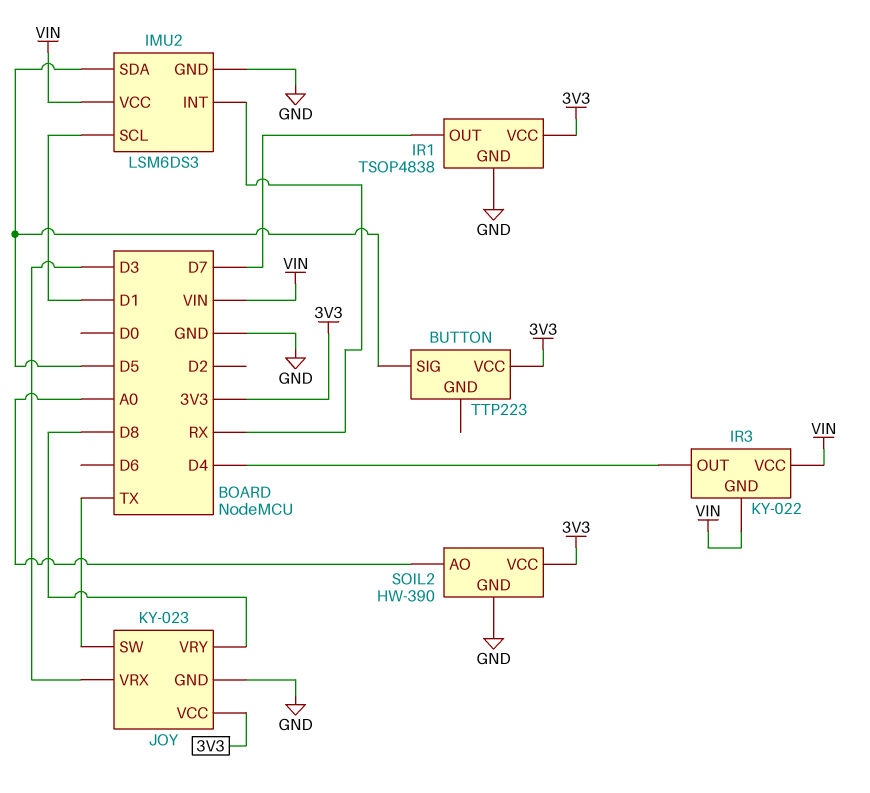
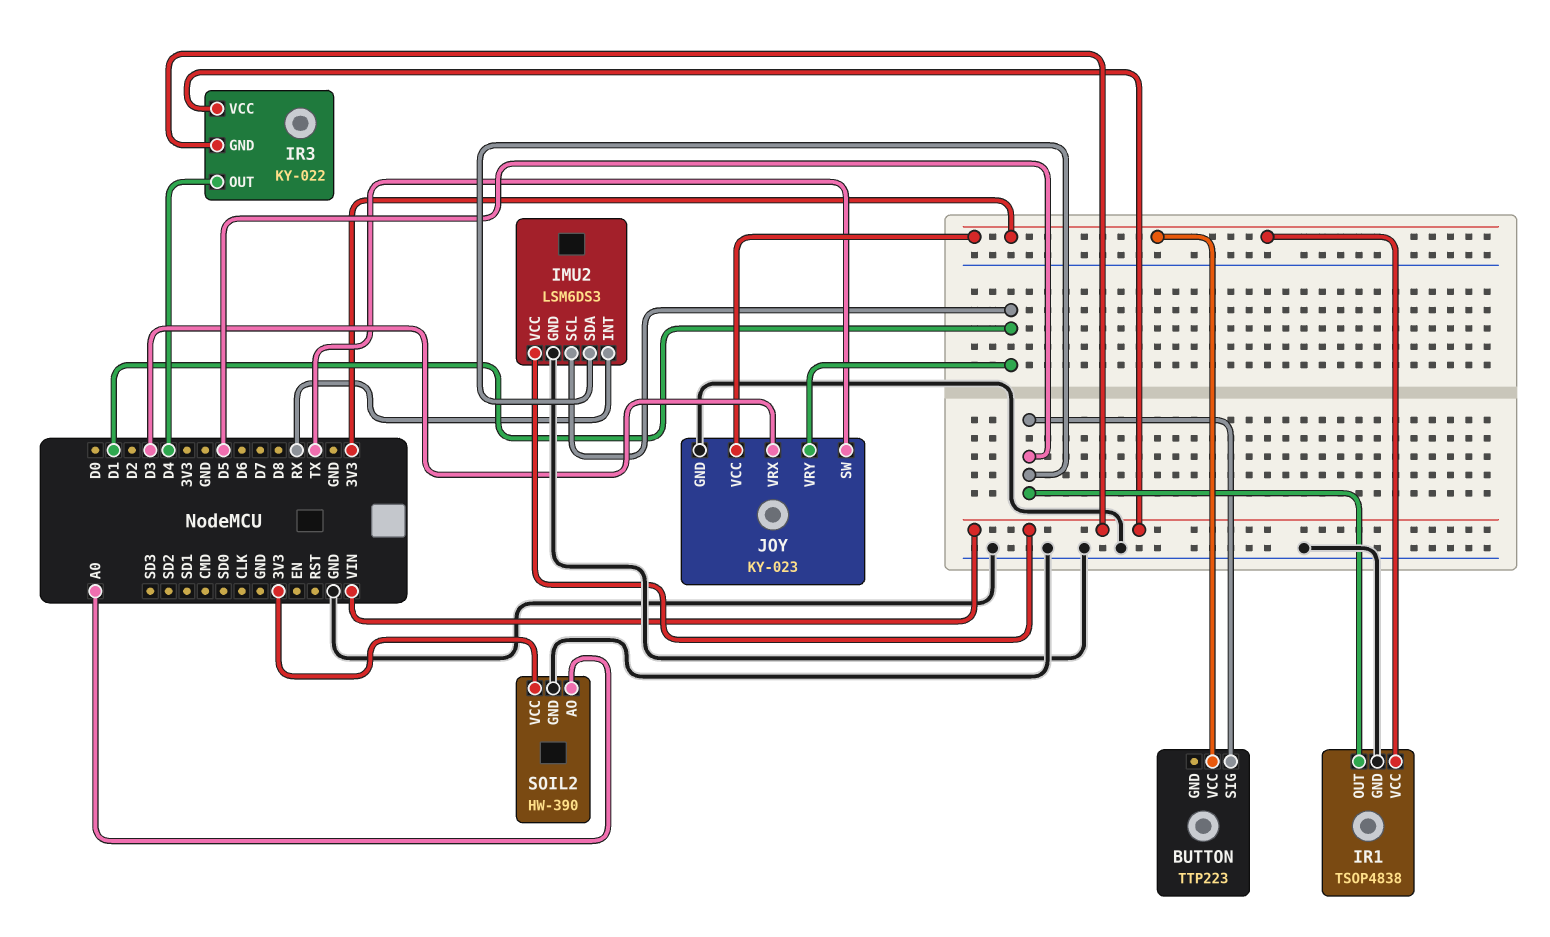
IR1 pin OUT: D7 -> D5
JOY pin VRY: D8 -> D1

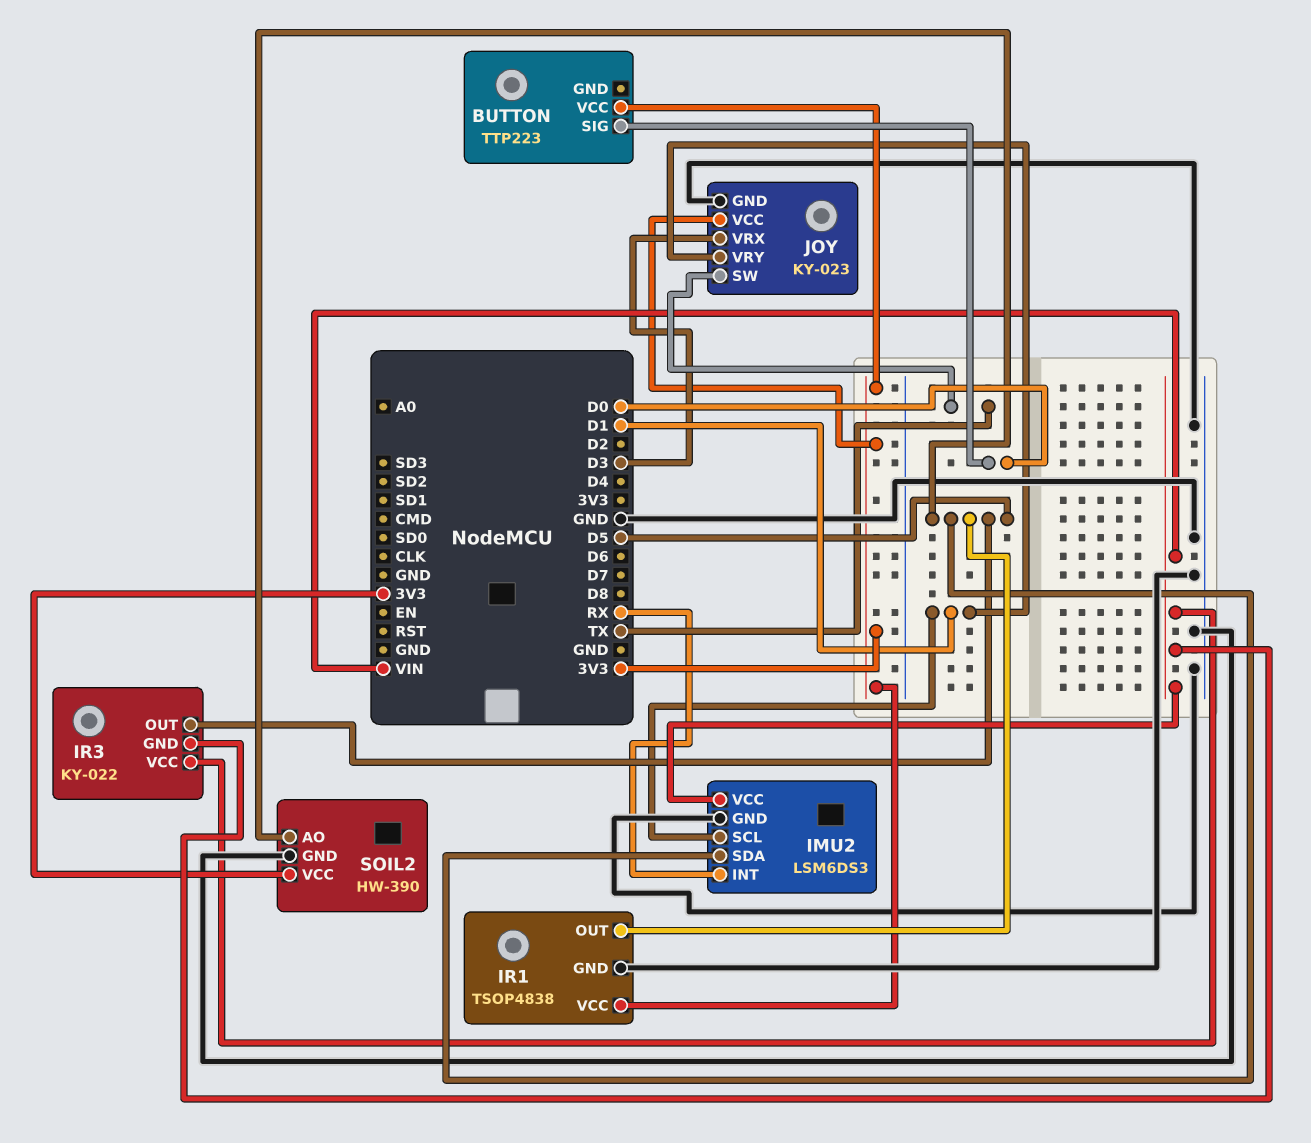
BUTTON pin SIG: D5 -> D0
IR3 pin OUT: D4 -> D5
SOIL2 pin AO: A0 -> D5

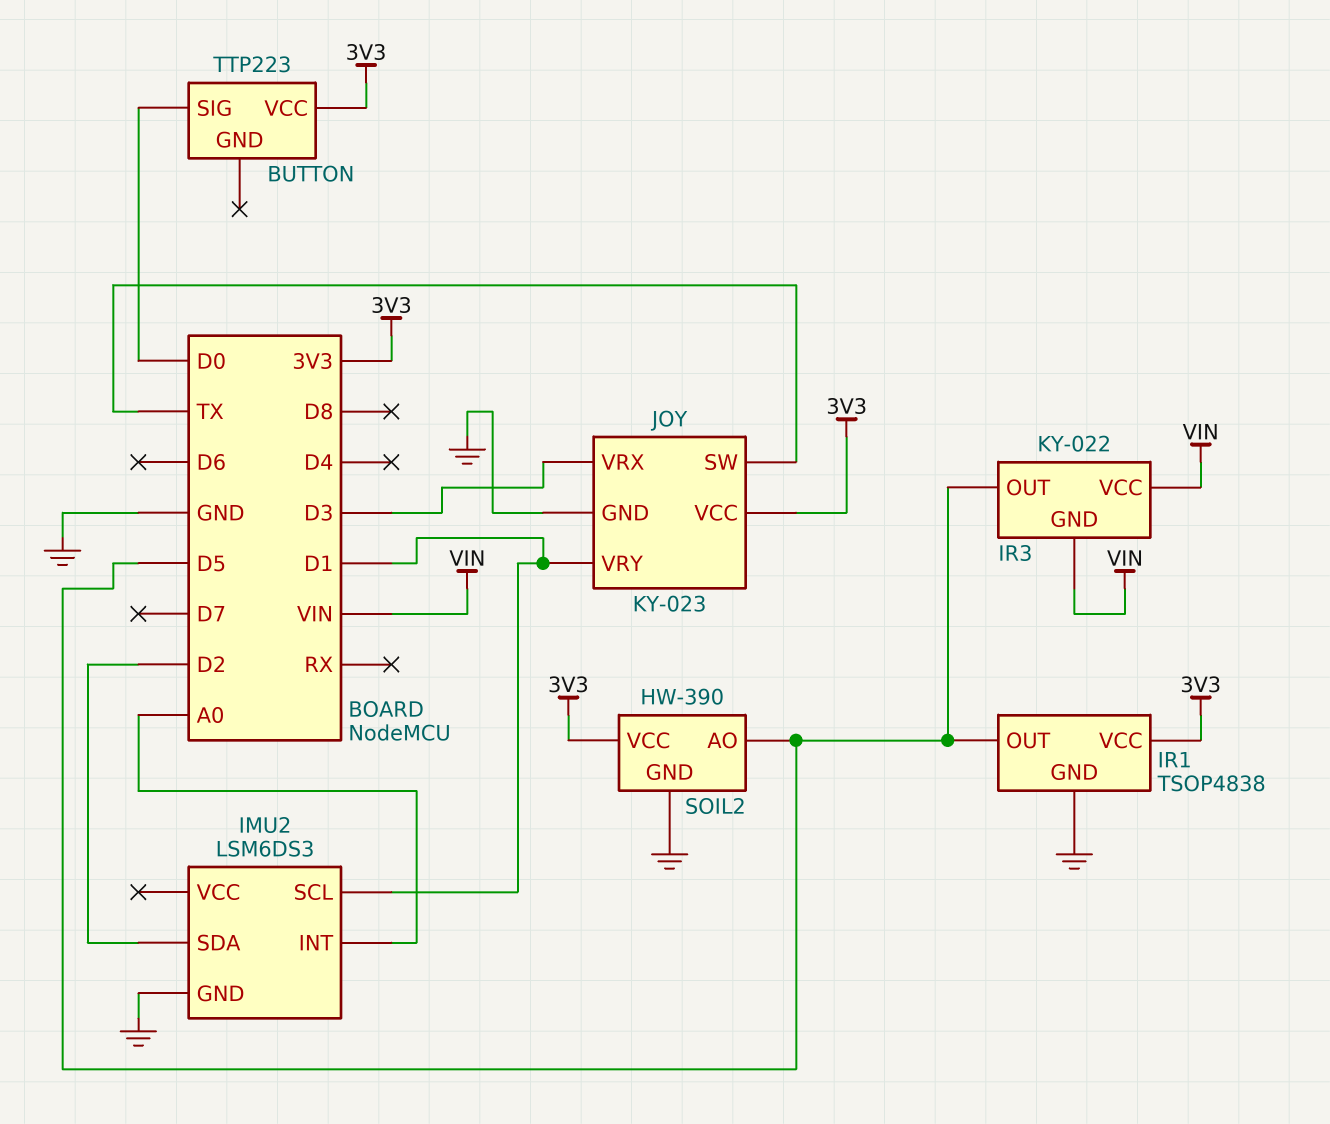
IMU2 pin INT: RX -> A0
IMU2 pin SDA: D5 -> D2
IMU2 pin VCC: VIN -> none

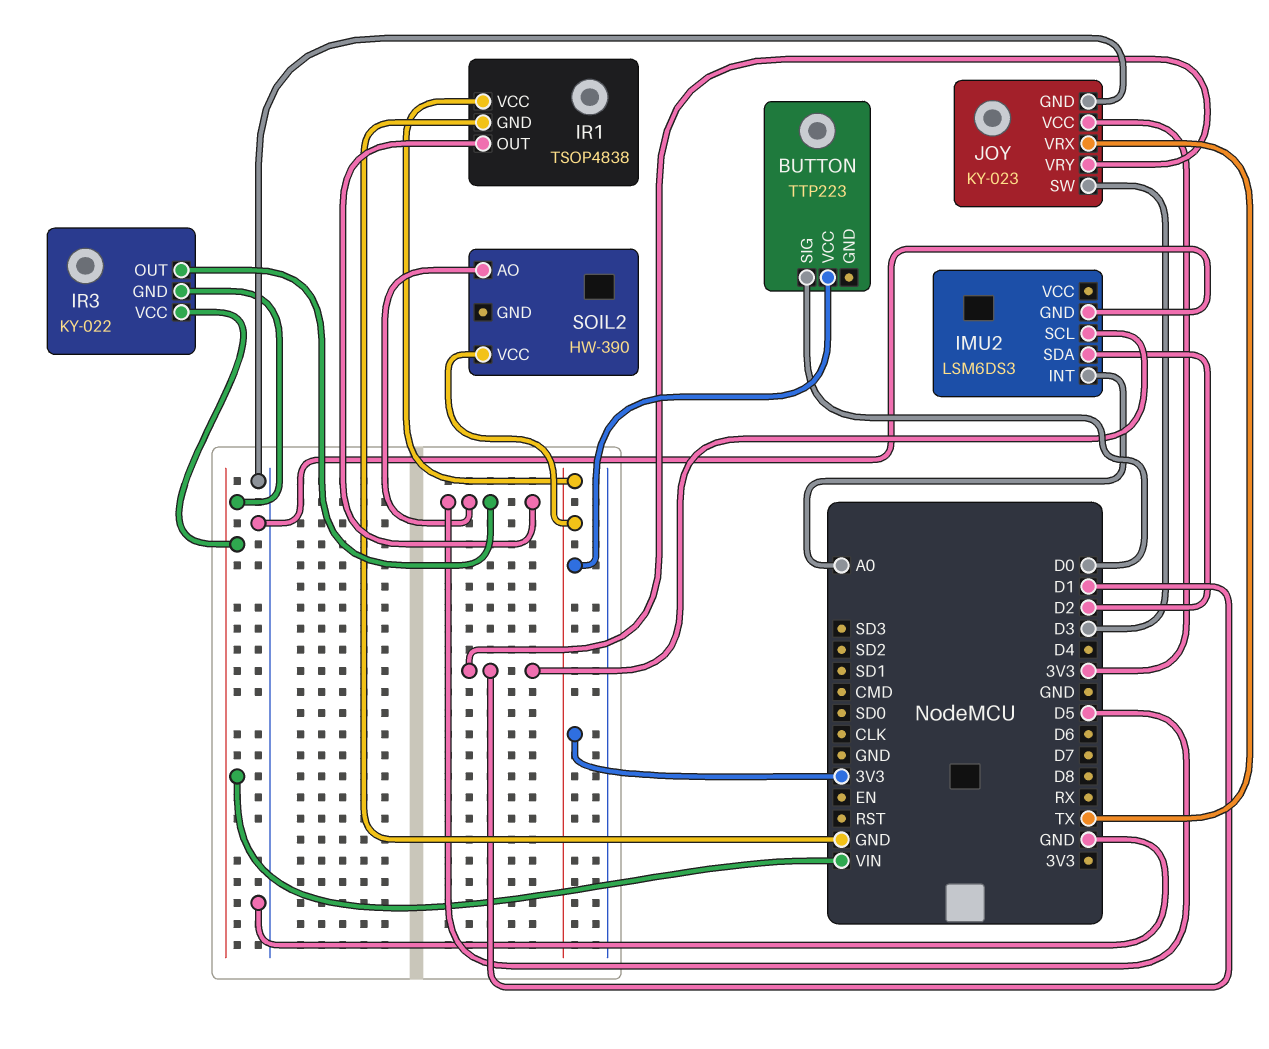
JOY pin SW: TX -> D3
JOY pin VRX: D3 -> TX
SOIL2 pin GND: GND -> none

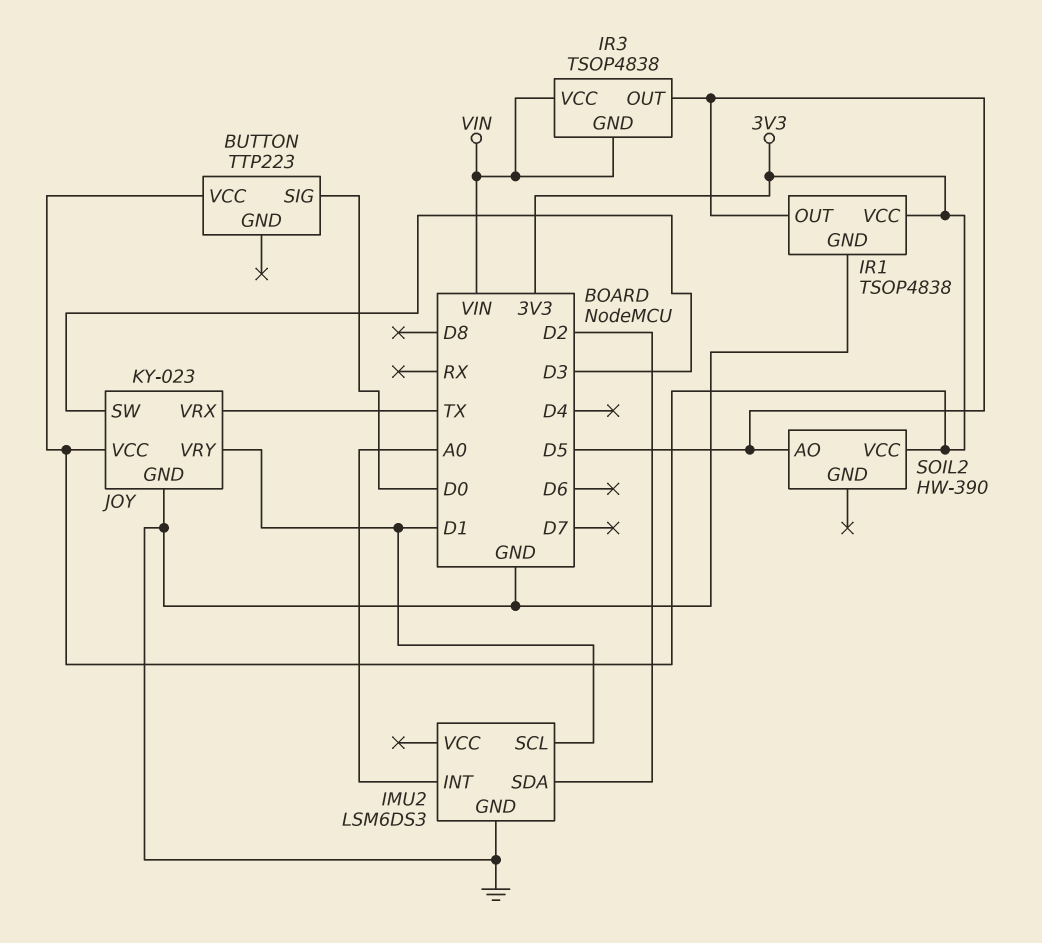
IR3: KY-022 -> TSOP4838

